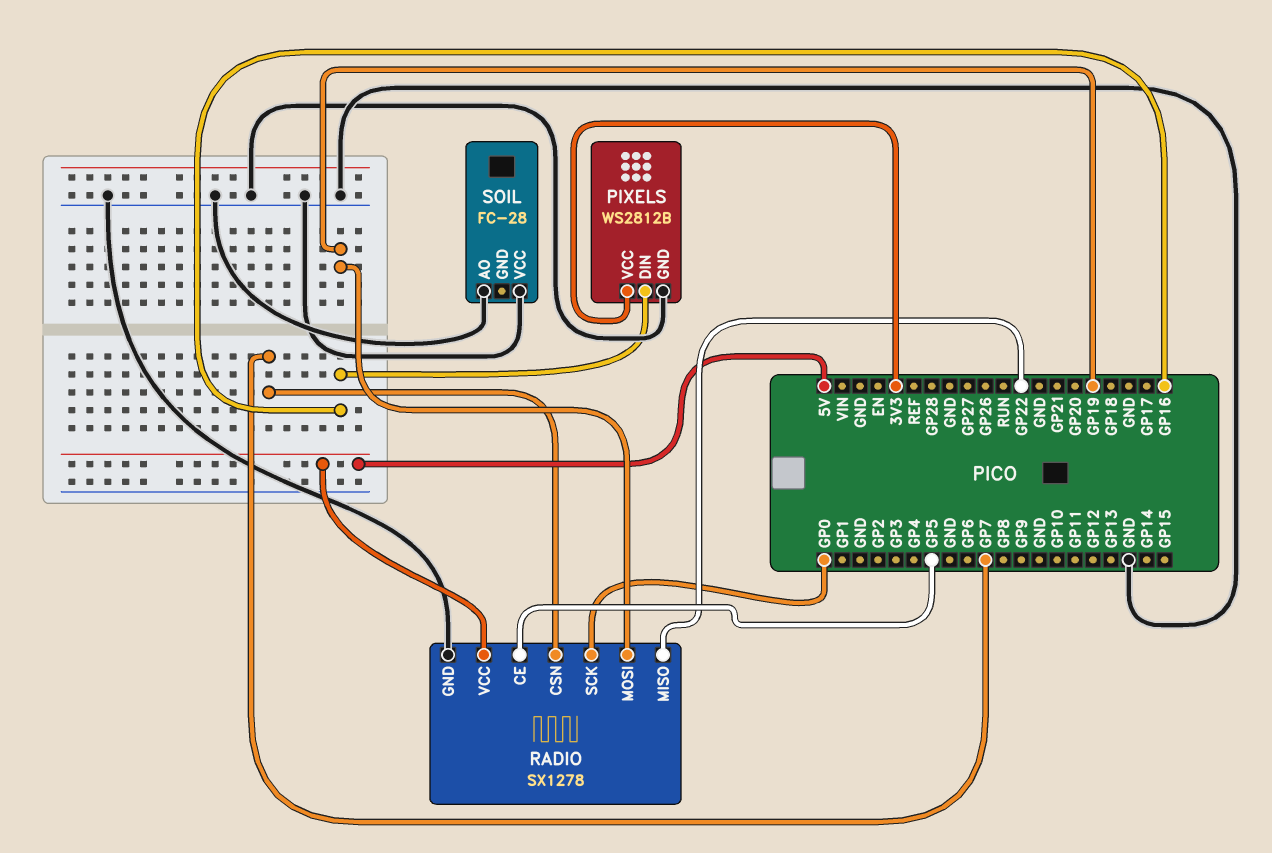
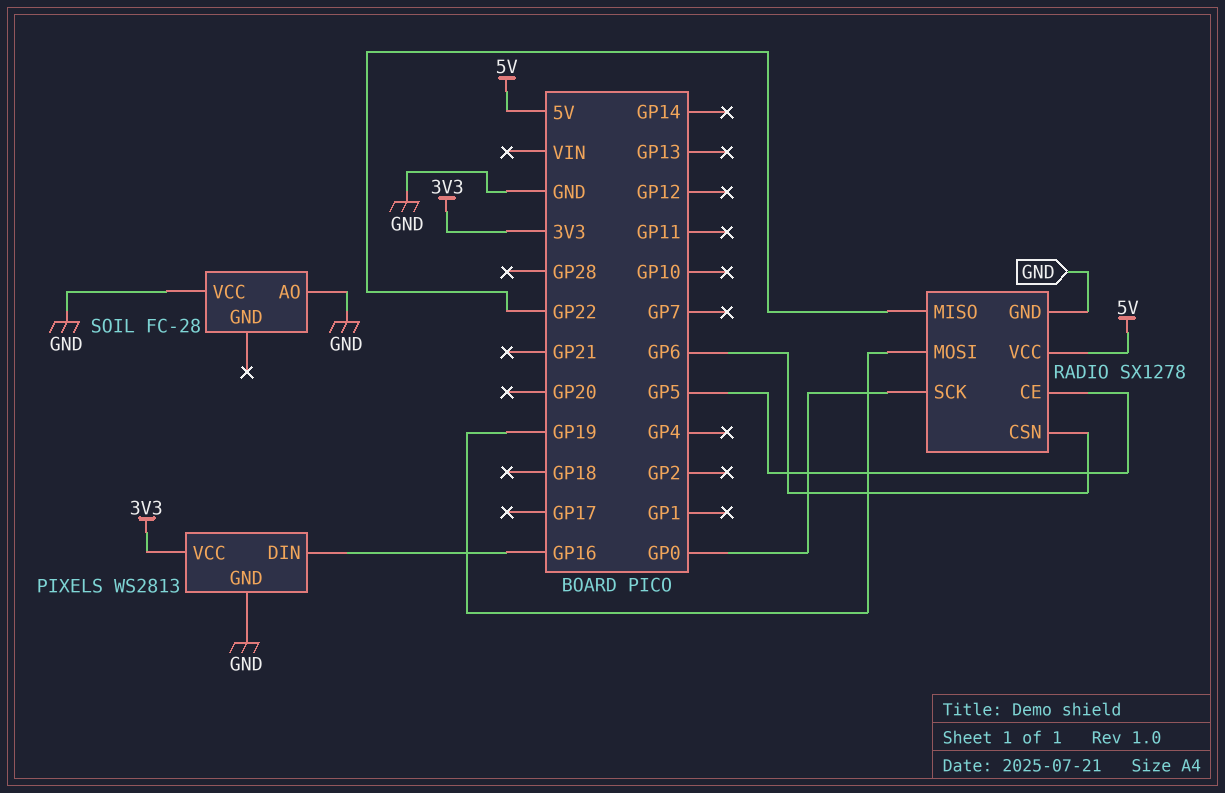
PIXELS: WS2812B -> WS2813
RADIO pin CSN: GP7 -> GP6

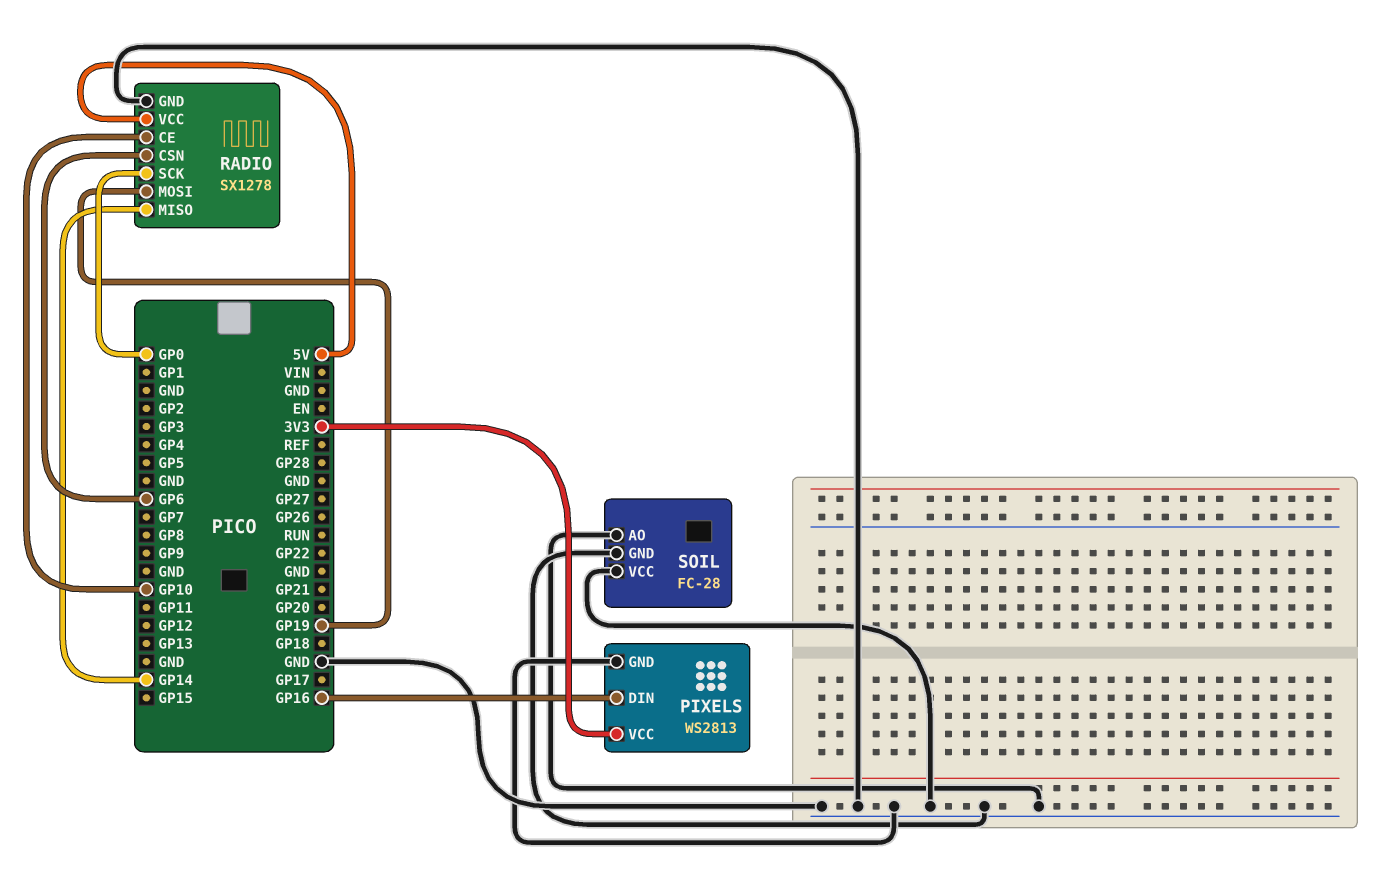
RADIO pin CE: GP5 -> GP10
RADIO pin MISO: GP22 -> GP14
SOIL pin GND: none -> GND

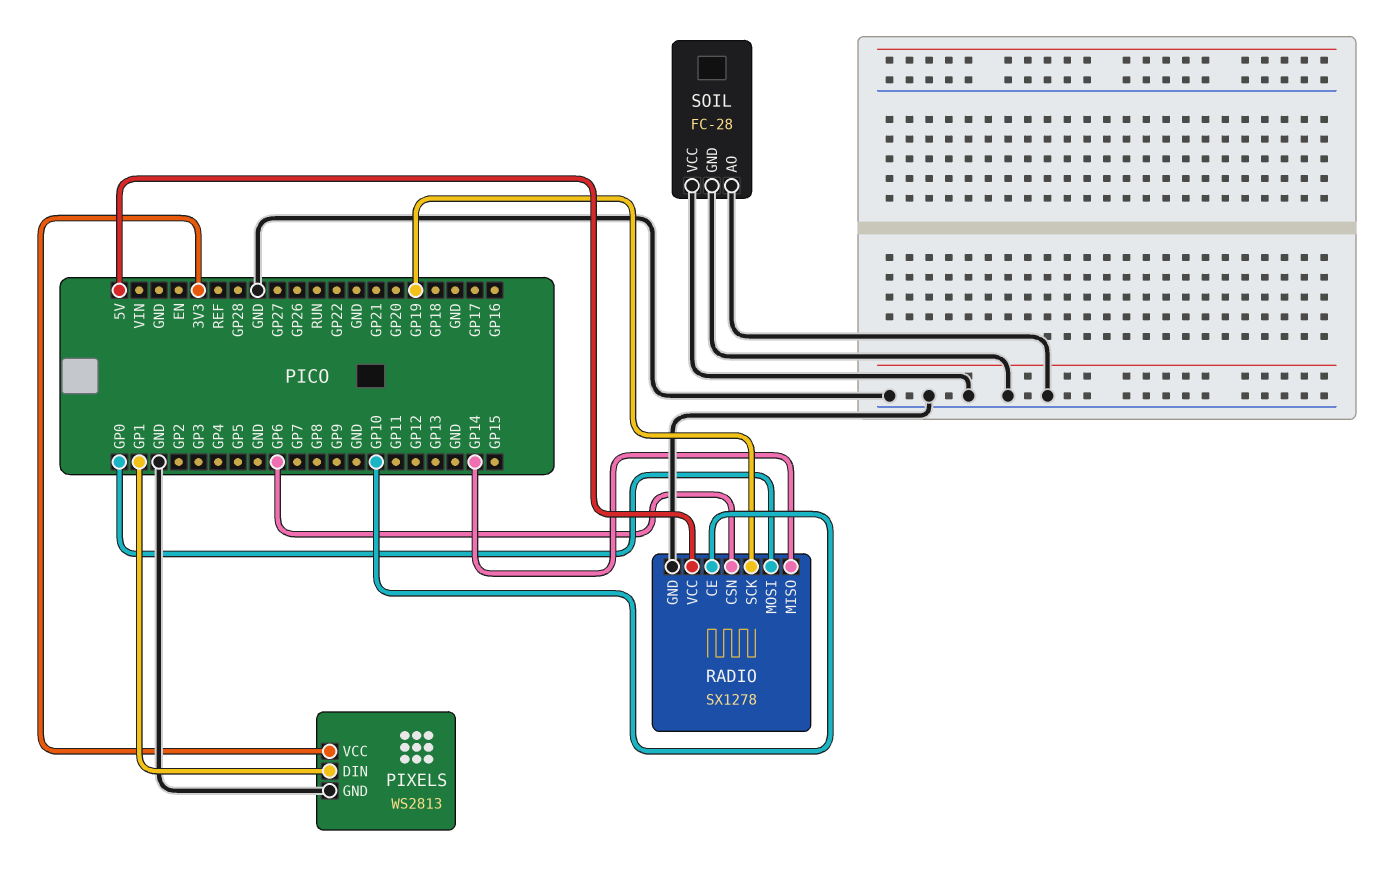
PIXELS pin DIN: GP16 -> GP1
RADIO pin MOSI: GP19 -> GP0
RADIO pin SCK: GP0 -> GP19

